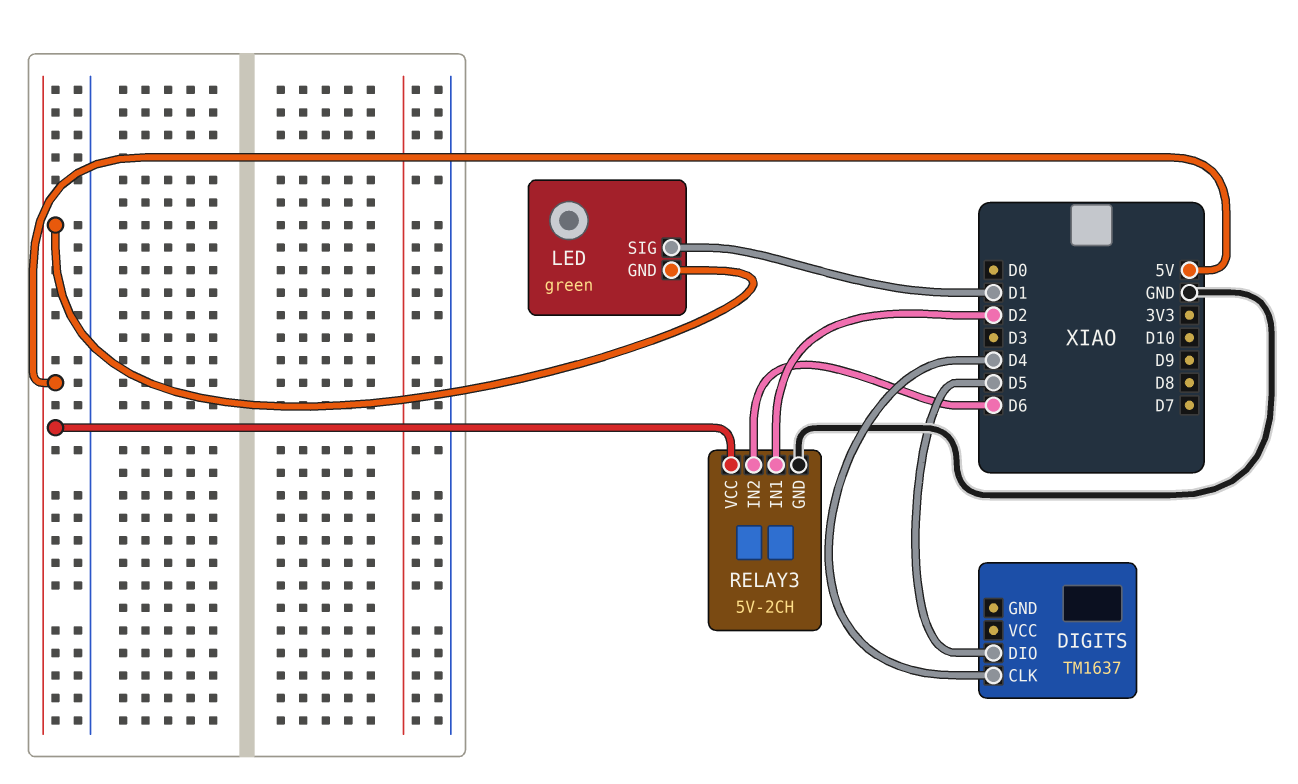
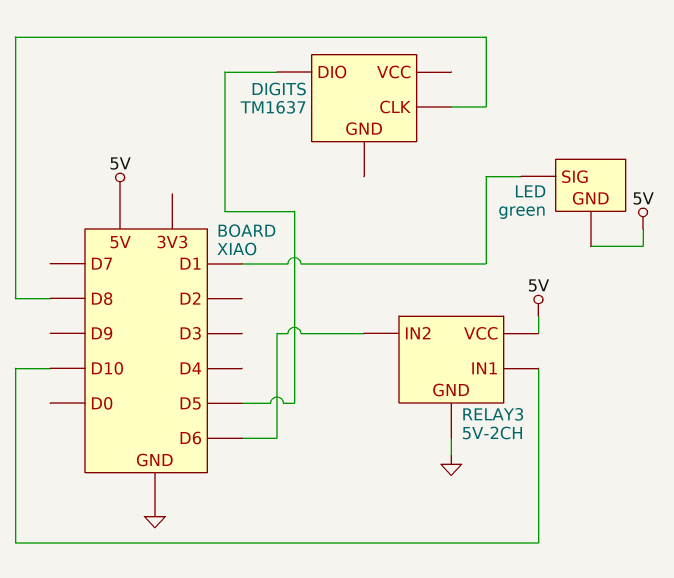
DIGITS pin CLK: D4 -> D8
RELAY3 pin IN1: D2 -> D10

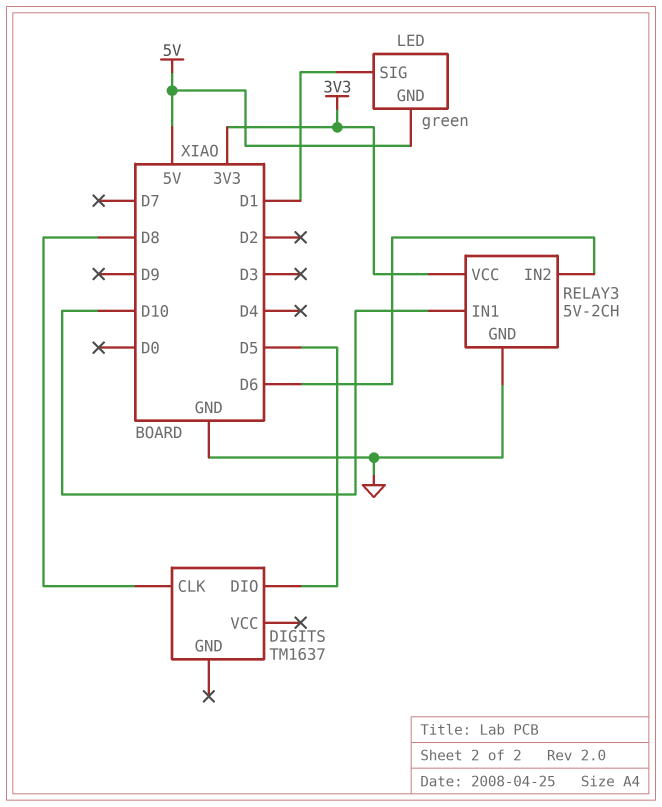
RELAY3 pin VCC: 5V -> 3V3

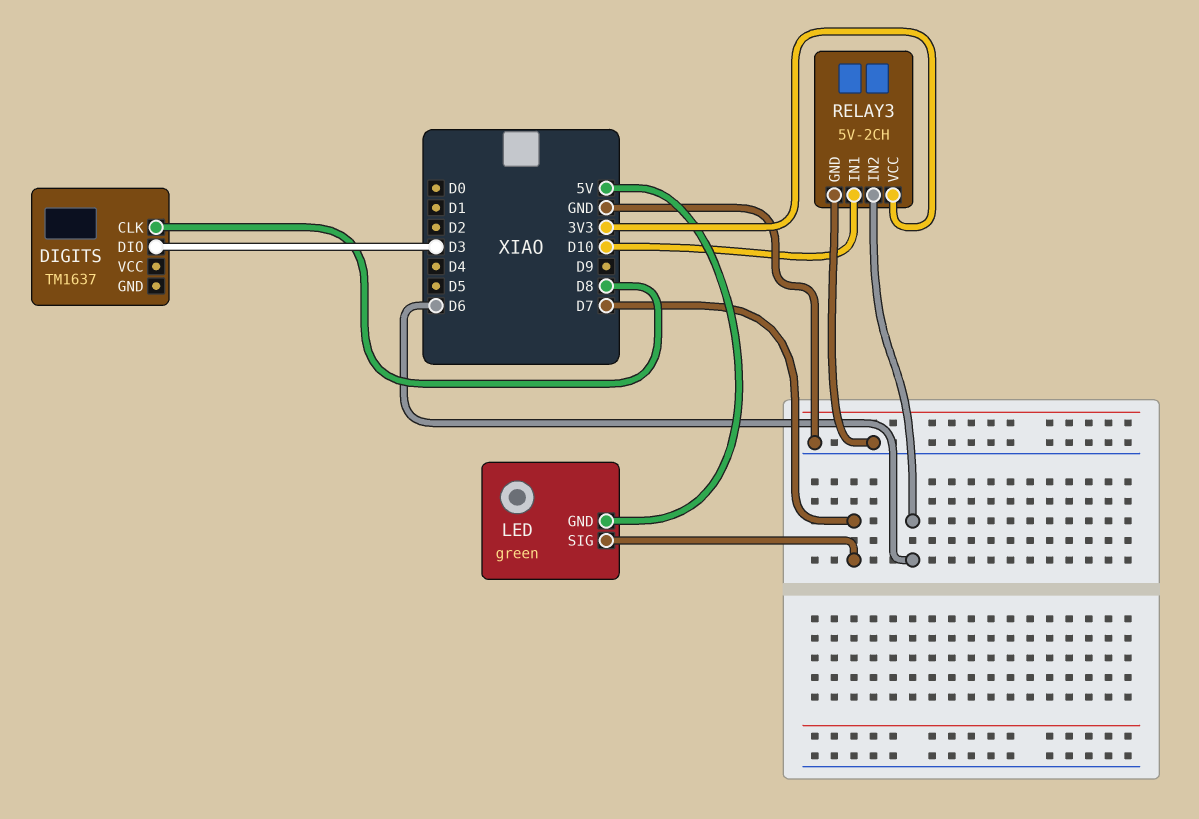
DIGITS pin DIO: D5 -> D3
LED pin SIG: D1 -> D7

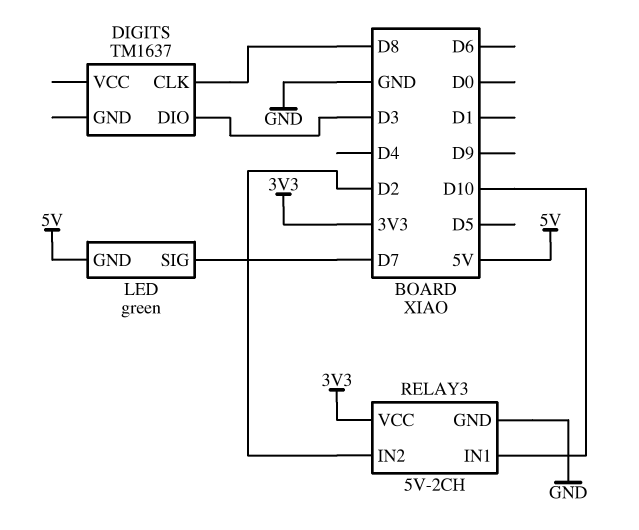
RELAY3 pin IN2: D6 -> D2

